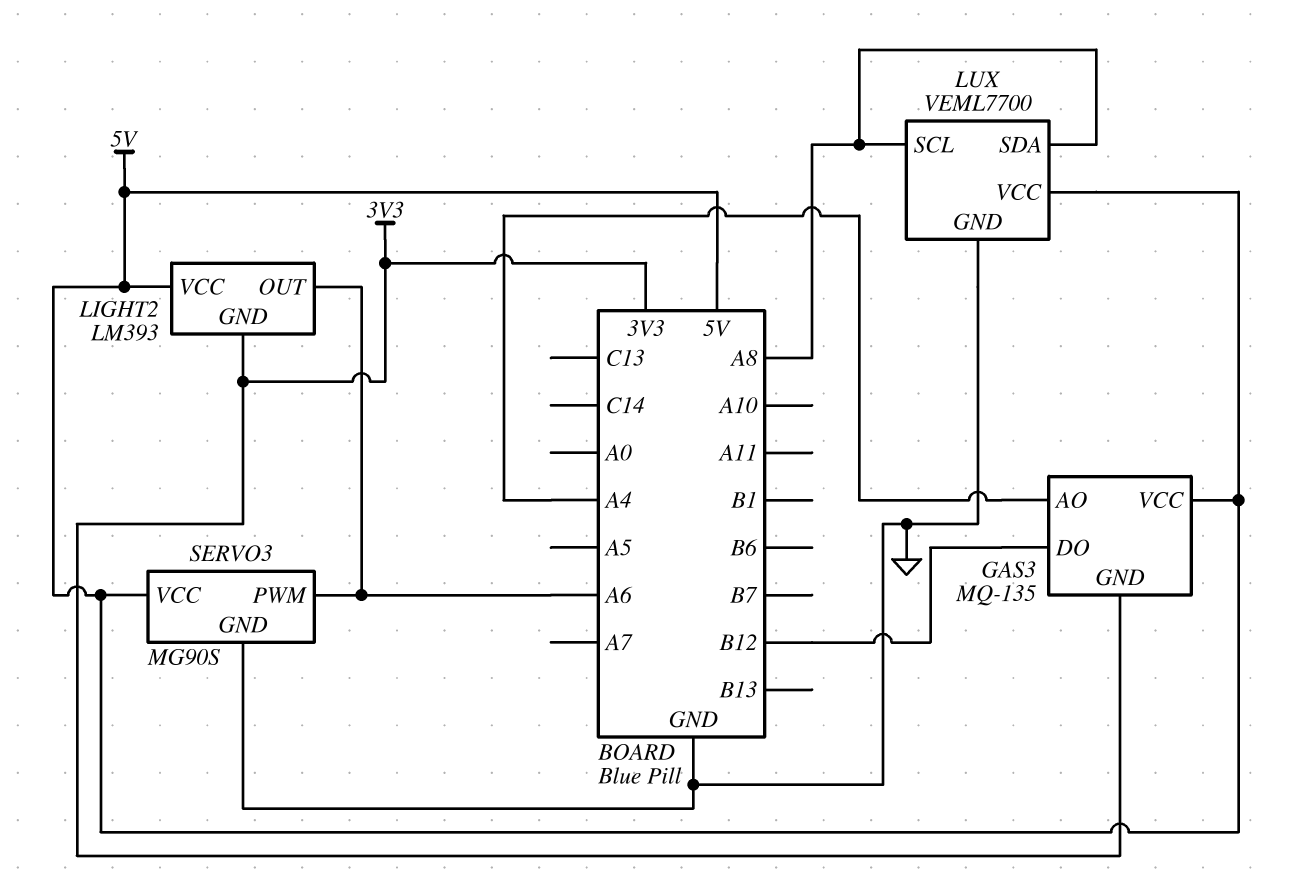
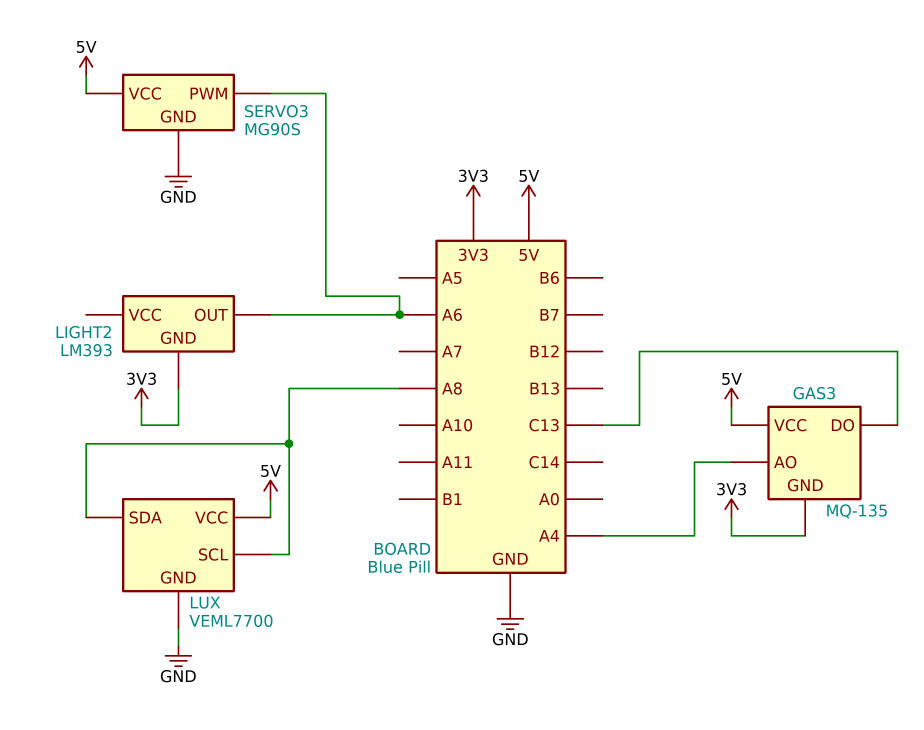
GAS3 pin DO: B12 -> C13
LIGHT2 pin VCC: 5V -> none

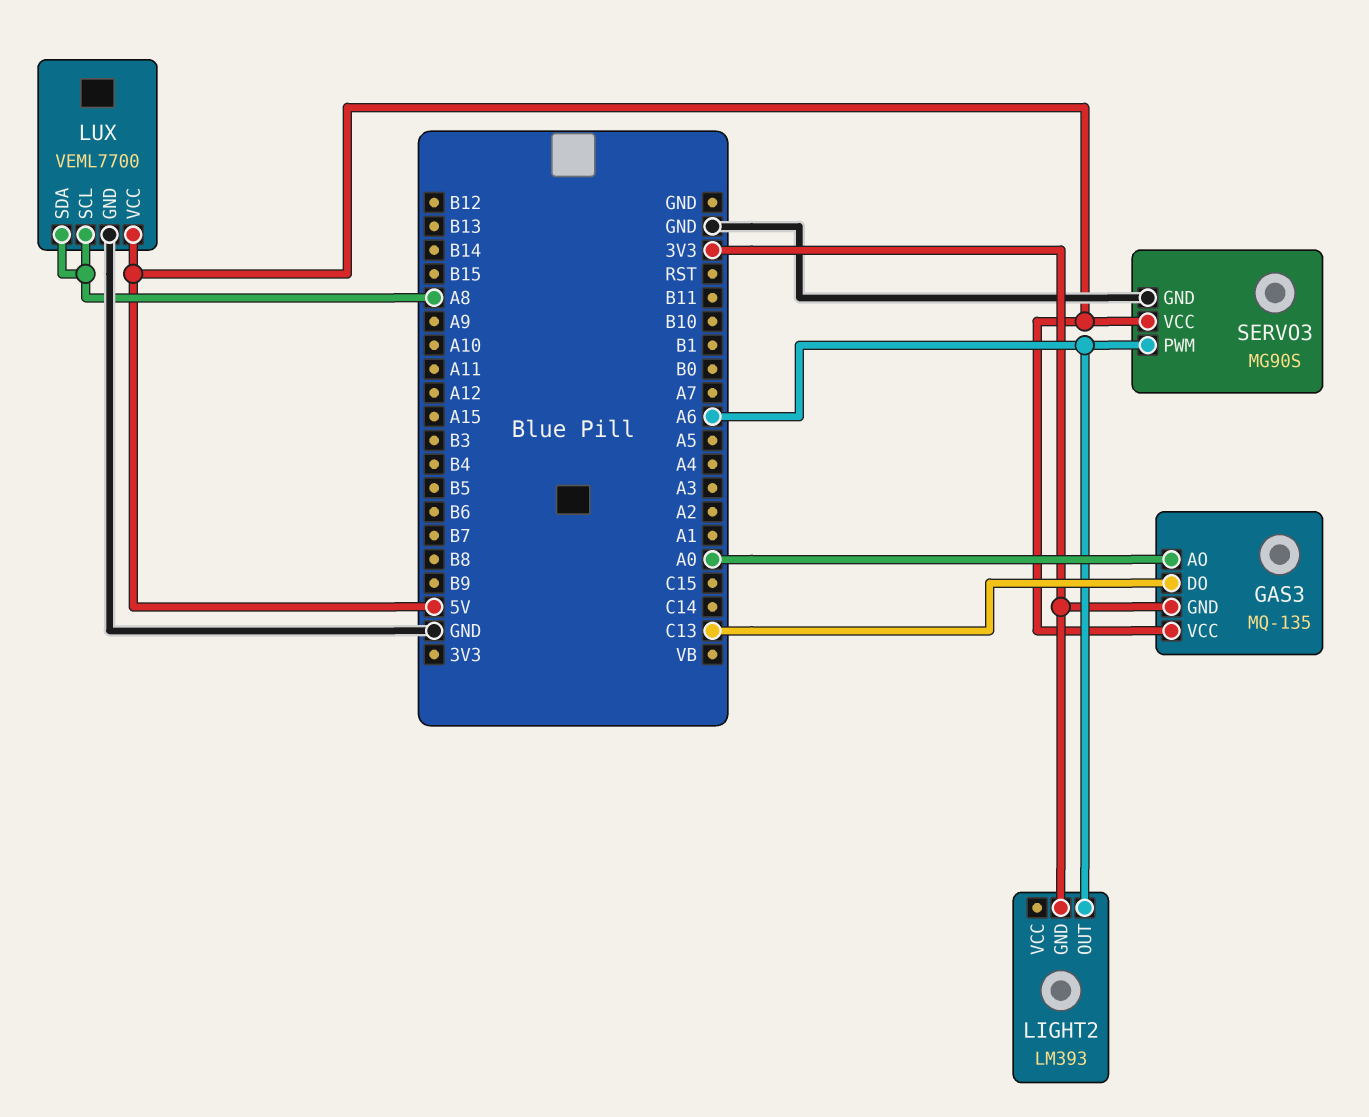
GAS3 pin AO: A4 -> A0

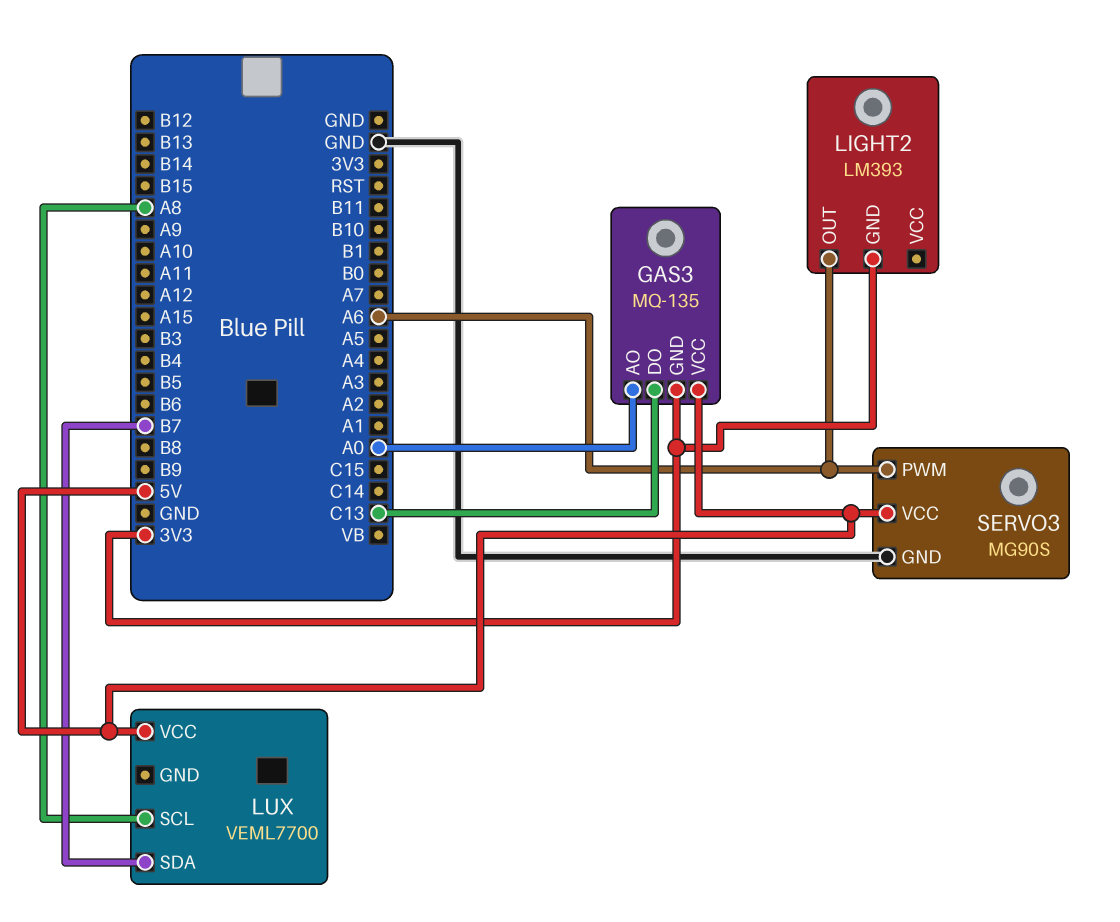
LUX pin GND: GND -> none
LUX pin SDA: A8 -> B7

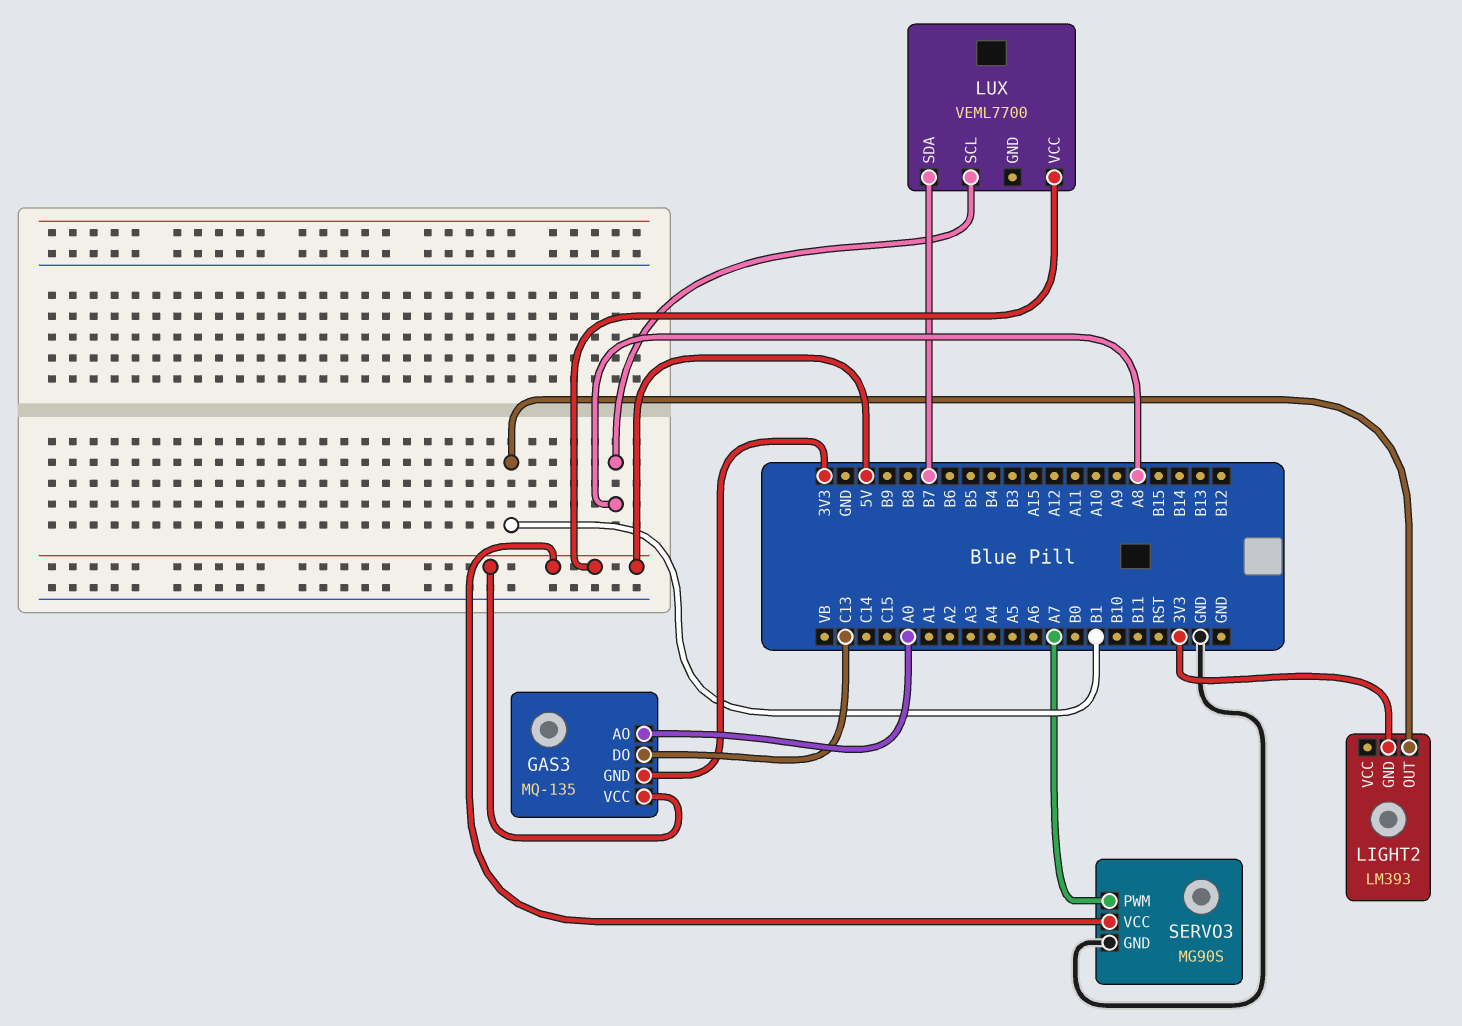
LIGHT2 pin OUT: A6 -> B1
SERVO3 pin PWM: A6 -> A7

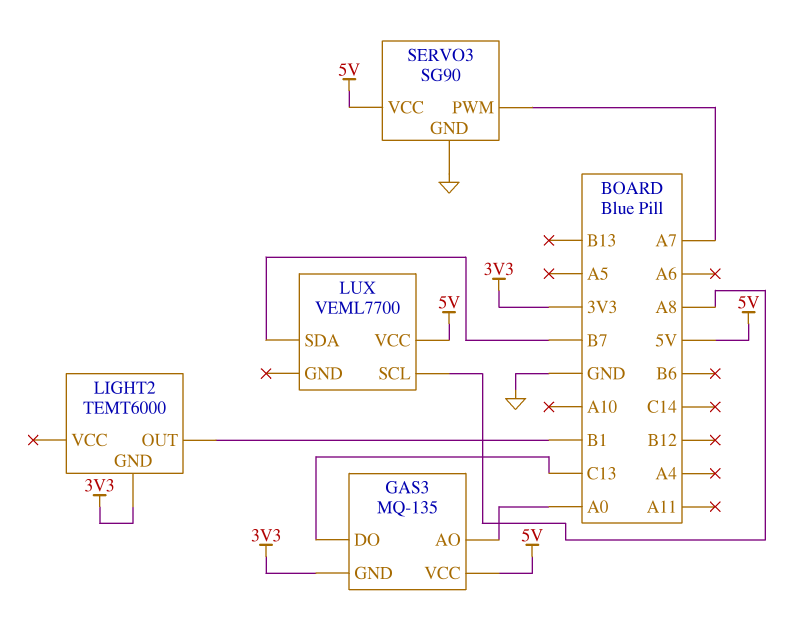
LIGHT2: LM393 -> TEMT6000
SERVO3: MG90S -> SG90

